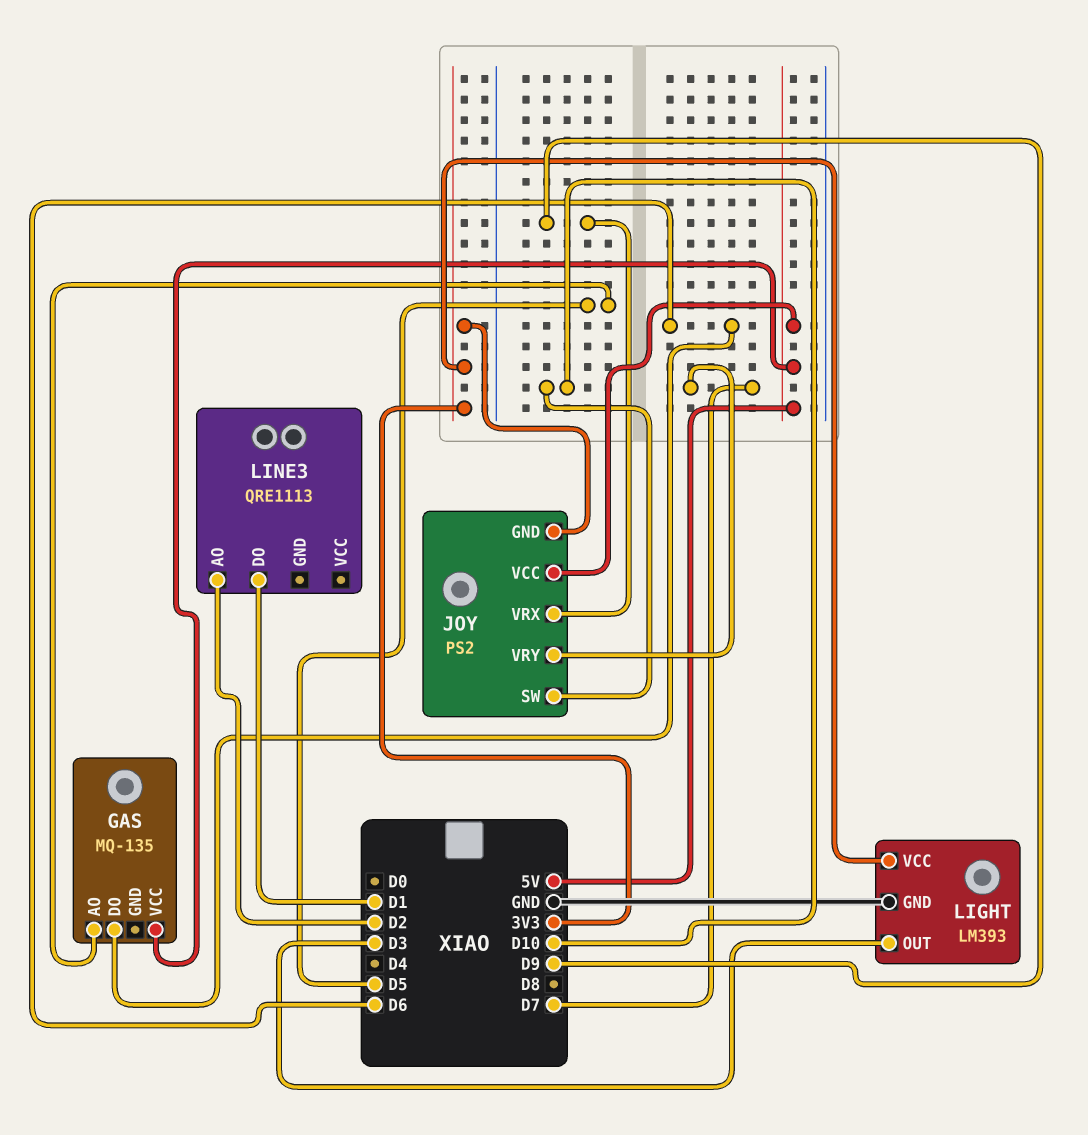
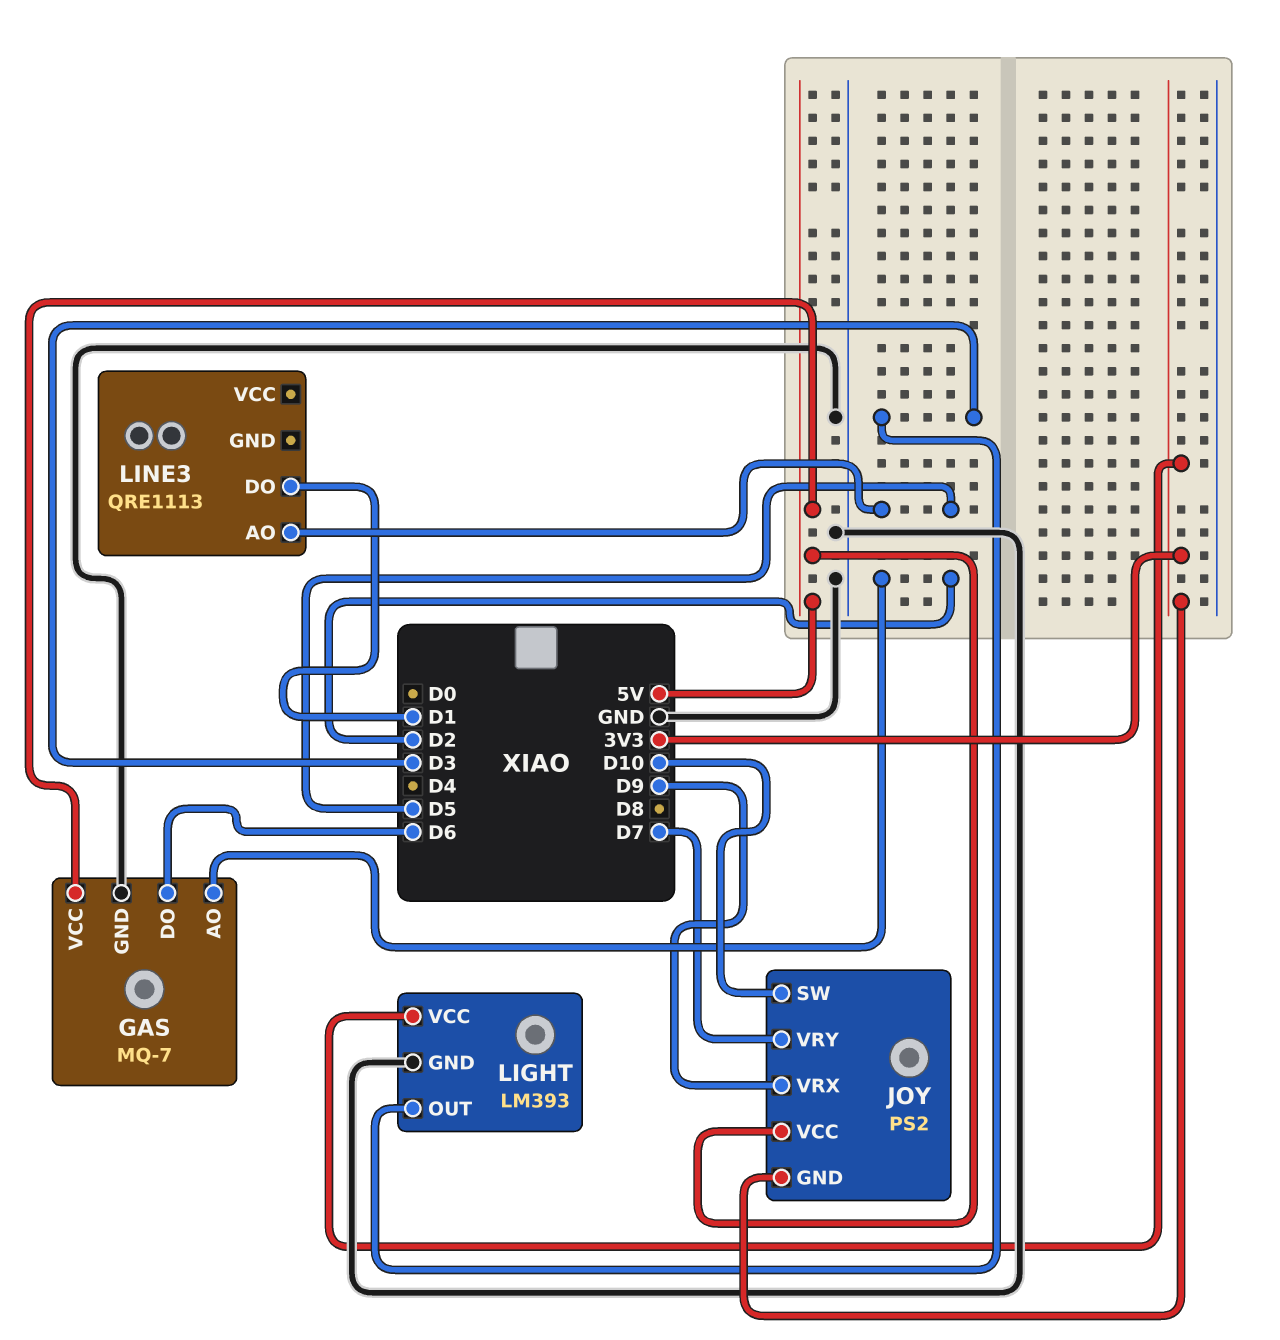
GAS: MQ-135 -> MQ-7
GAS pin AO: D5 -> D2
GAS pin GND: none -> GND
LINE3 pin AO: D2 -> D5

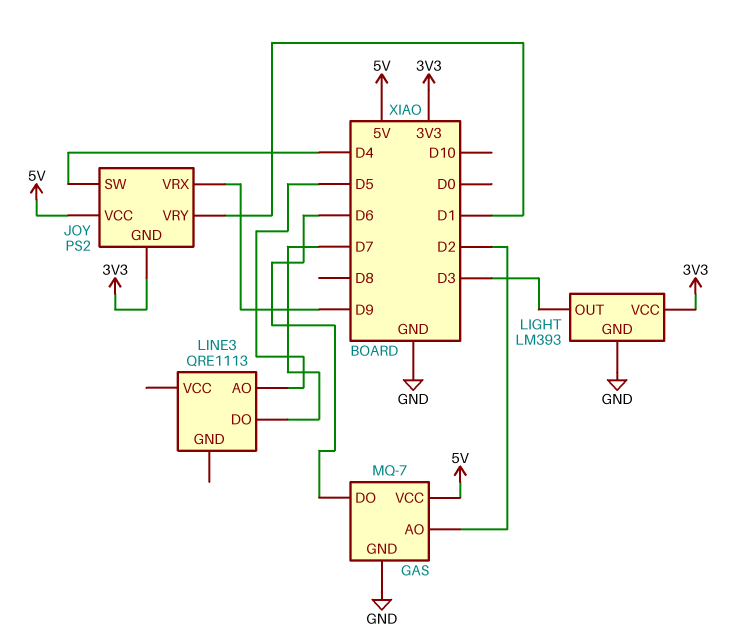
JOY pin SW: D10 -> D4
JOY pin VRY: D7 -> D1
LINE3 pin DO: D1 -> D7

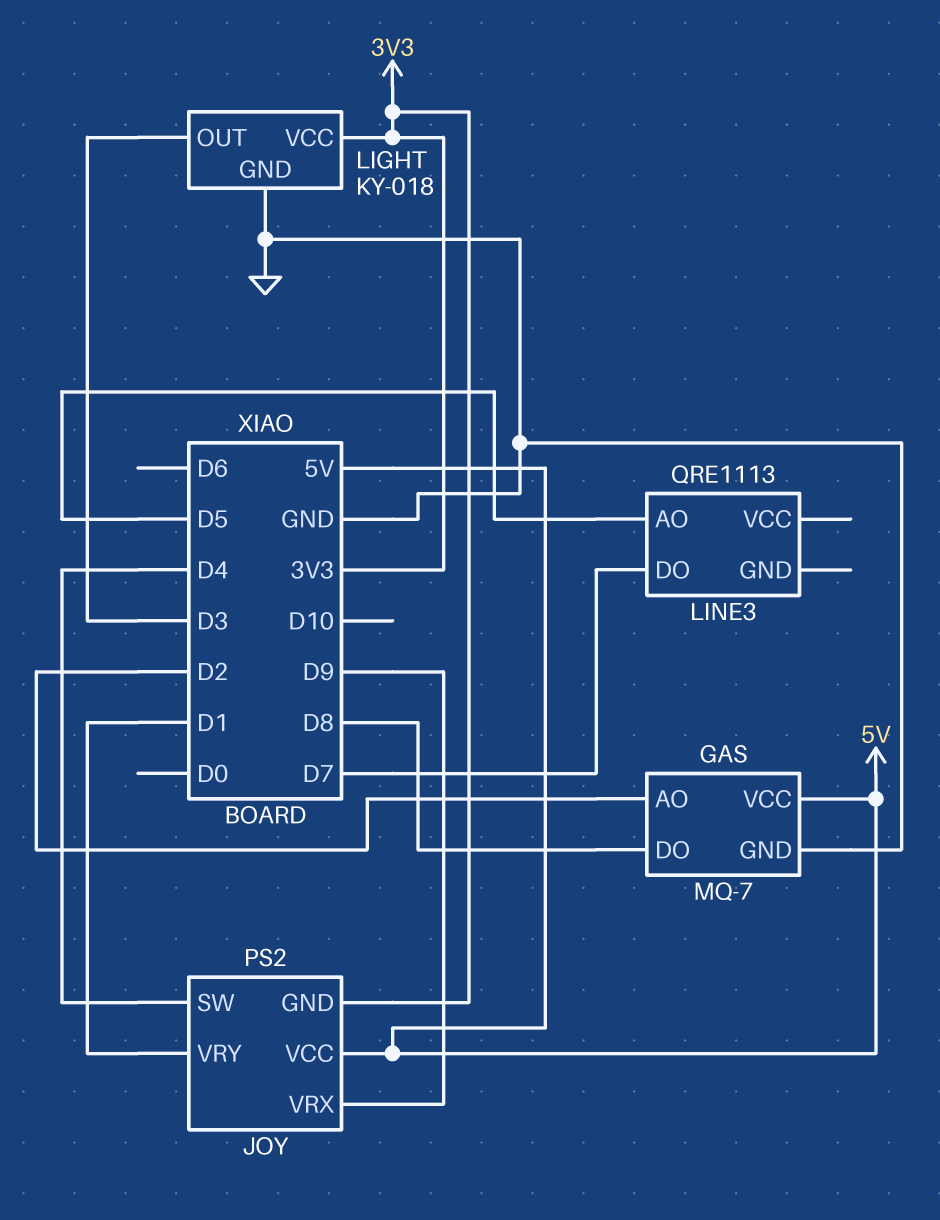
GAS pin DO: D6 -> D8
LIGHT: LM393 -> KY-018

